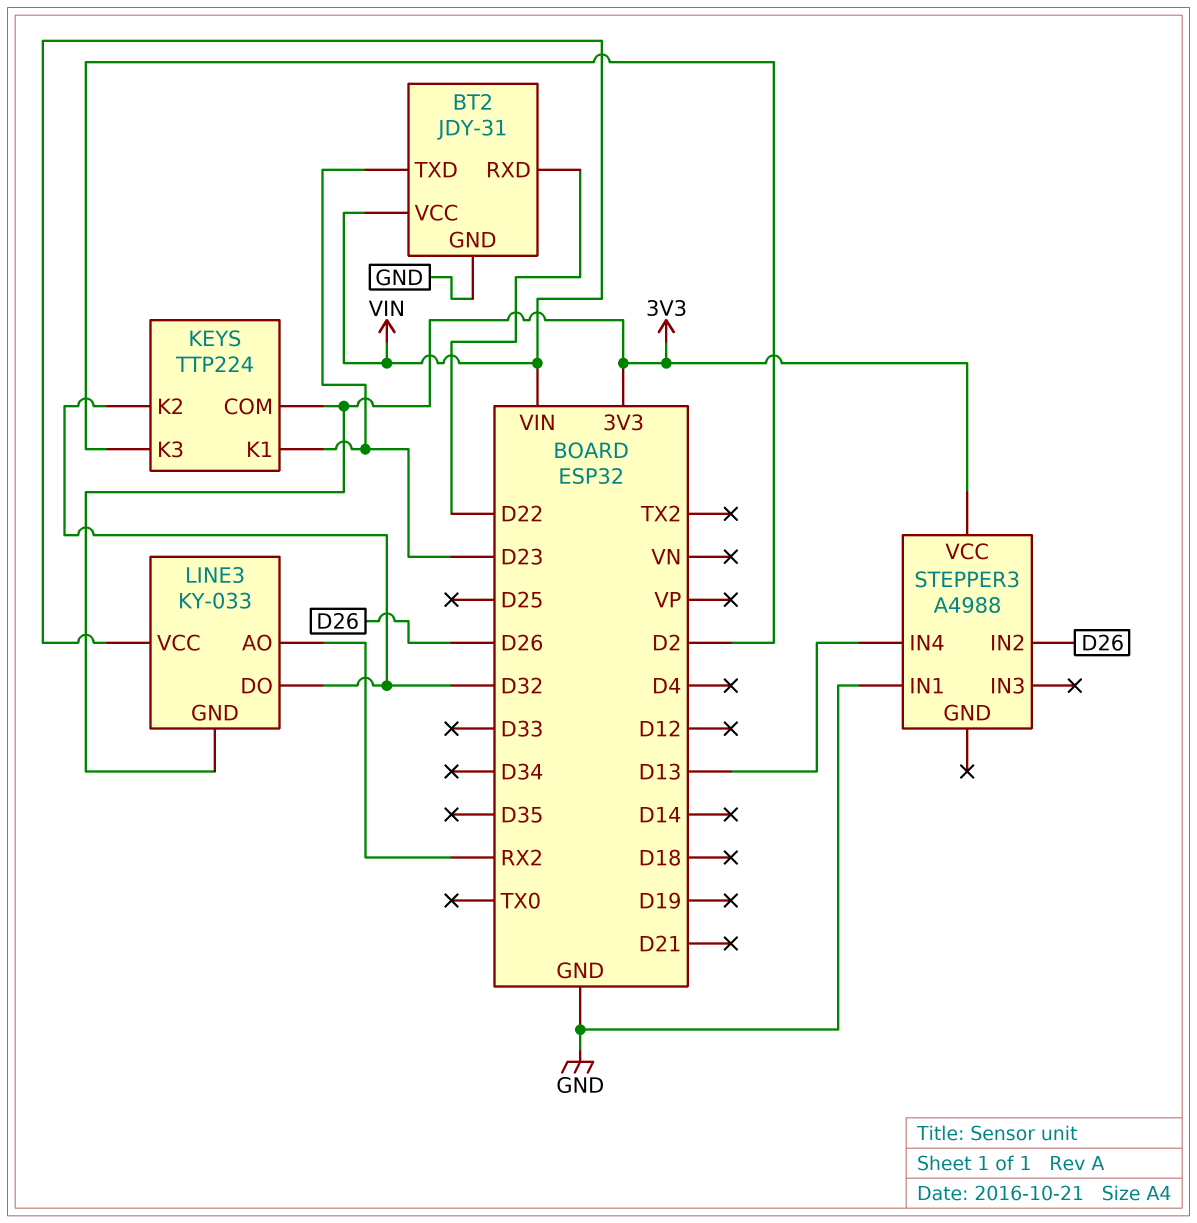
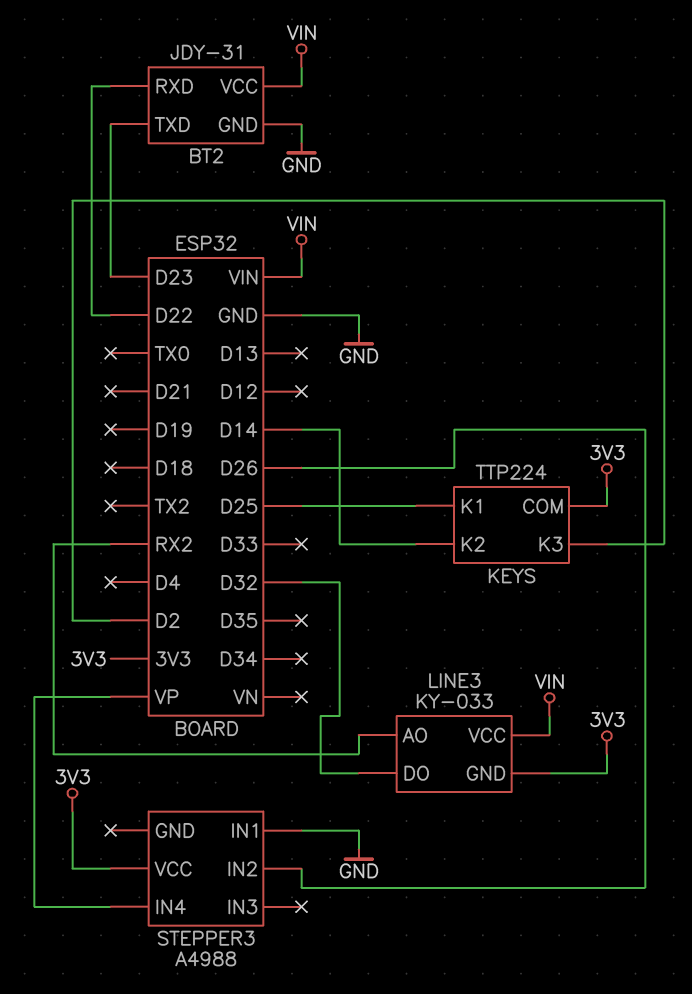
KEYS pin K1: D23 -> D25
KEYS pin K2: D32 -> D14
STEPPER3 pin IN4: D13 -> VP

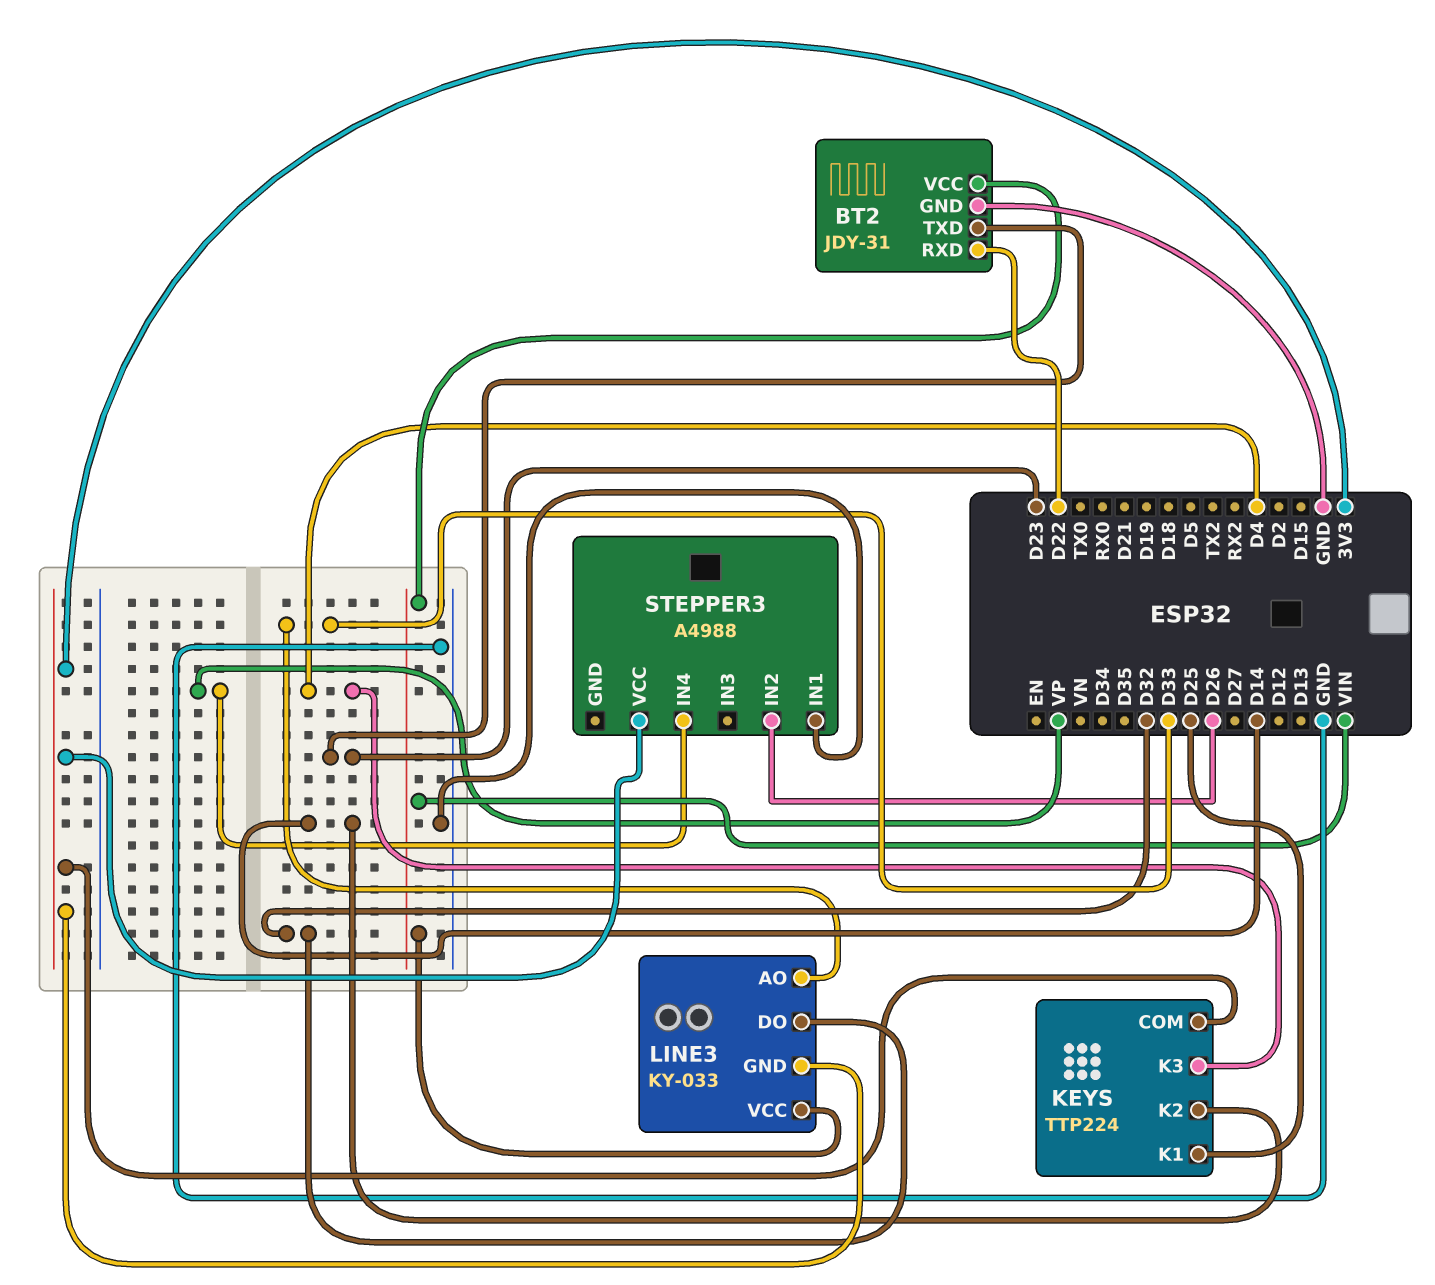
KEYS pin K3: D2 -> D4
LINE3 pin AO: RX2 -> D33

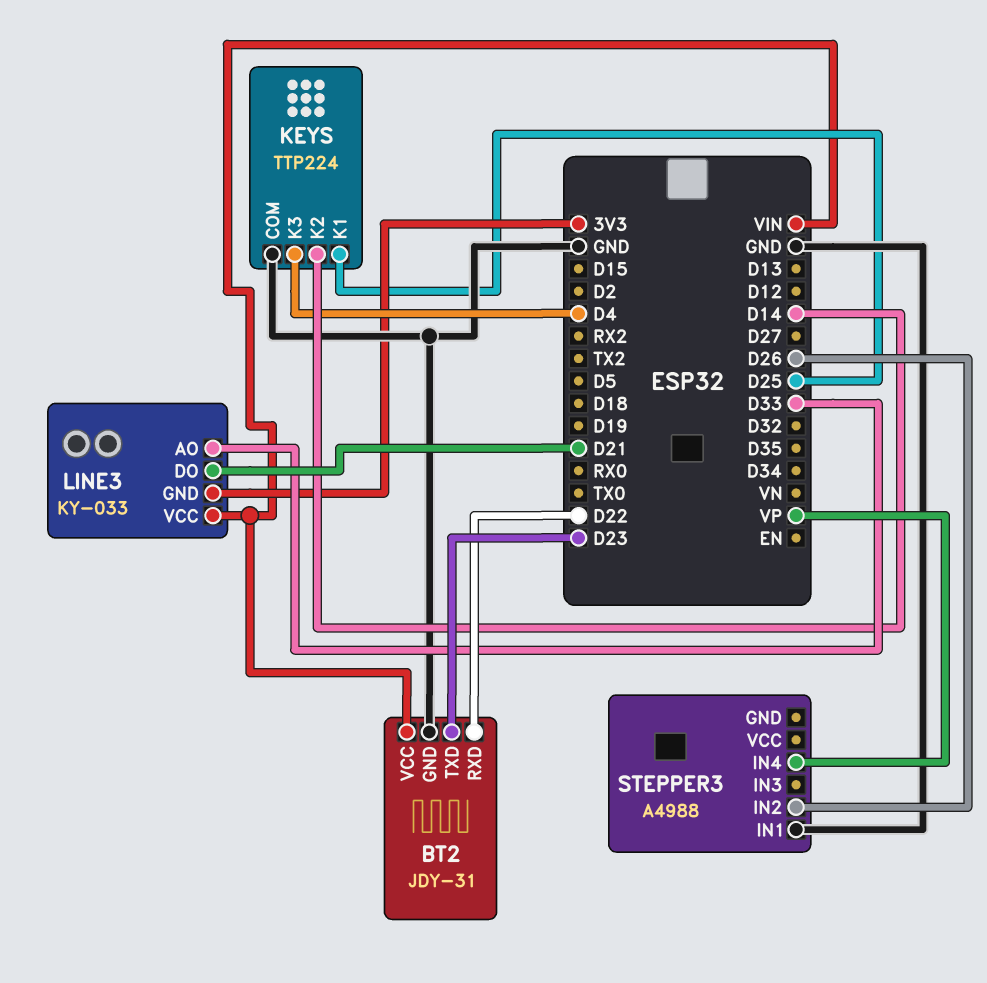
KEYS pin COM: 3V3 -> GND
LINE3 pin DO: D32 -> D21
STEPPER3 pin VCC: 3V3 -> none

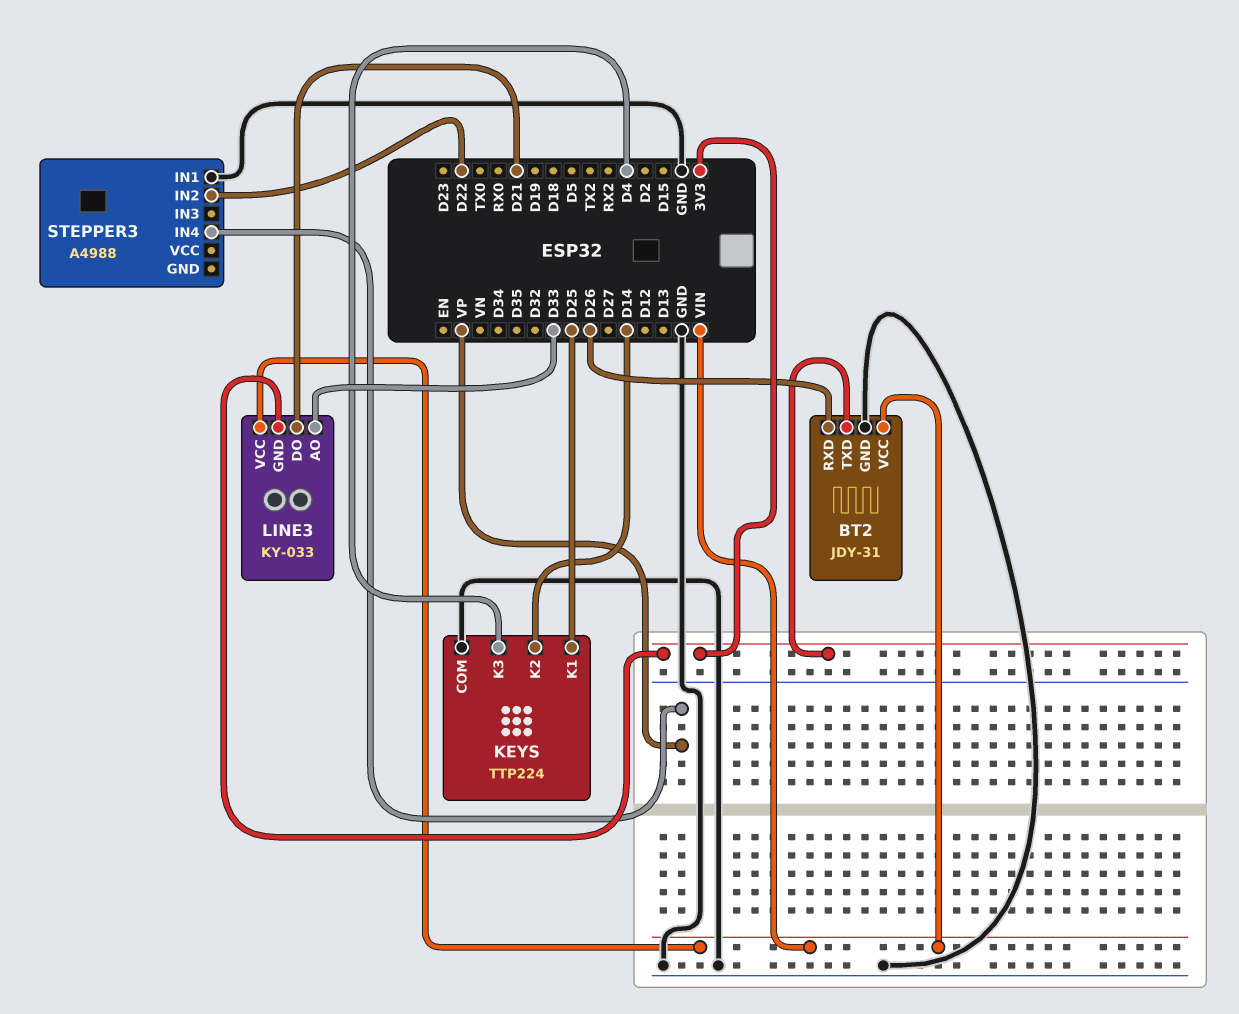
BT2 pin RXD: D22 -> D26
BT2 pin TXD: D23 -> 3V3
STEPPER3 pin IN2: D26 -> D22

